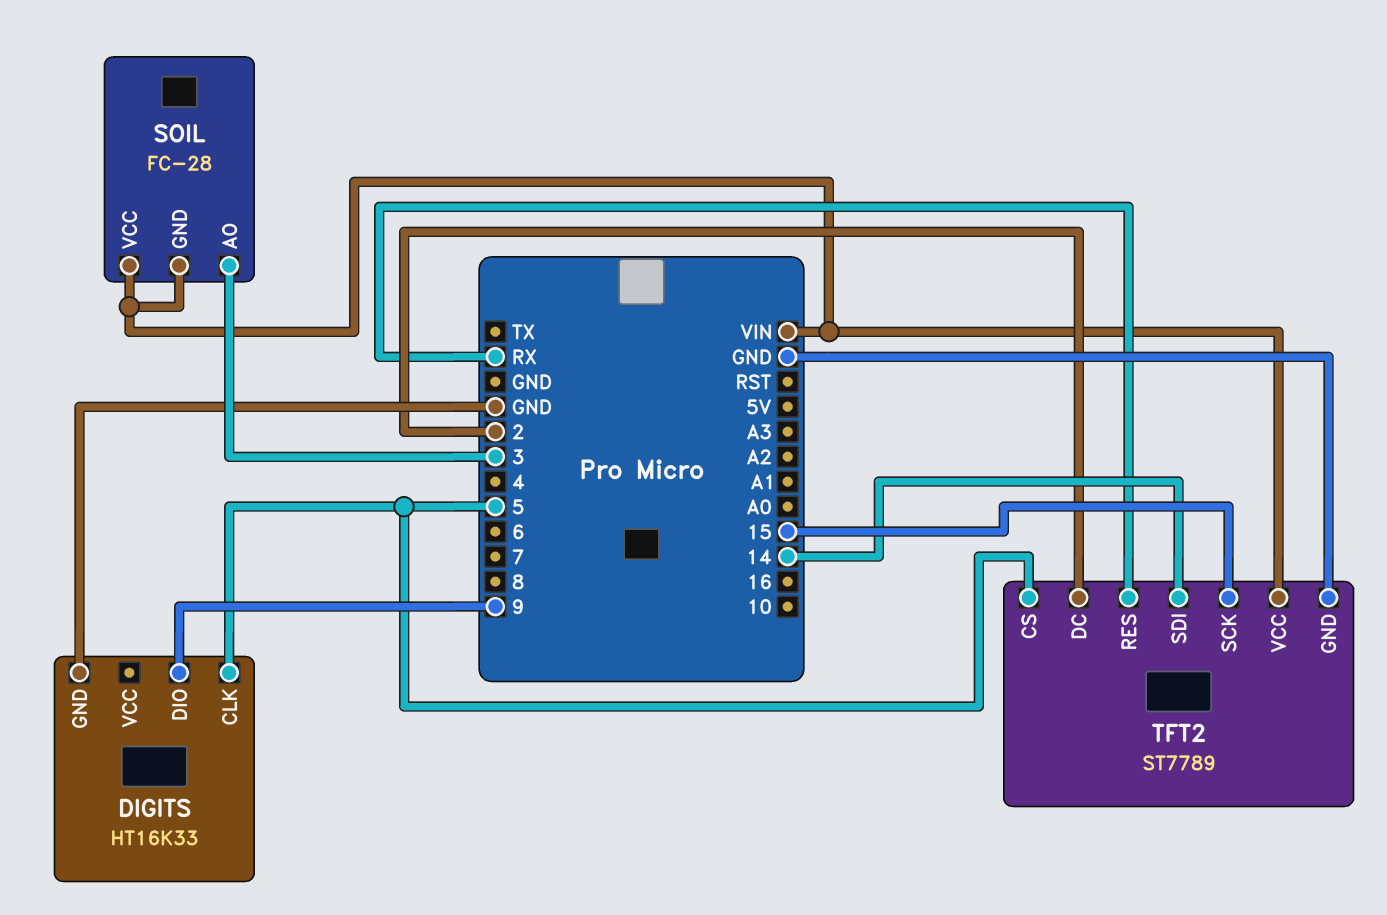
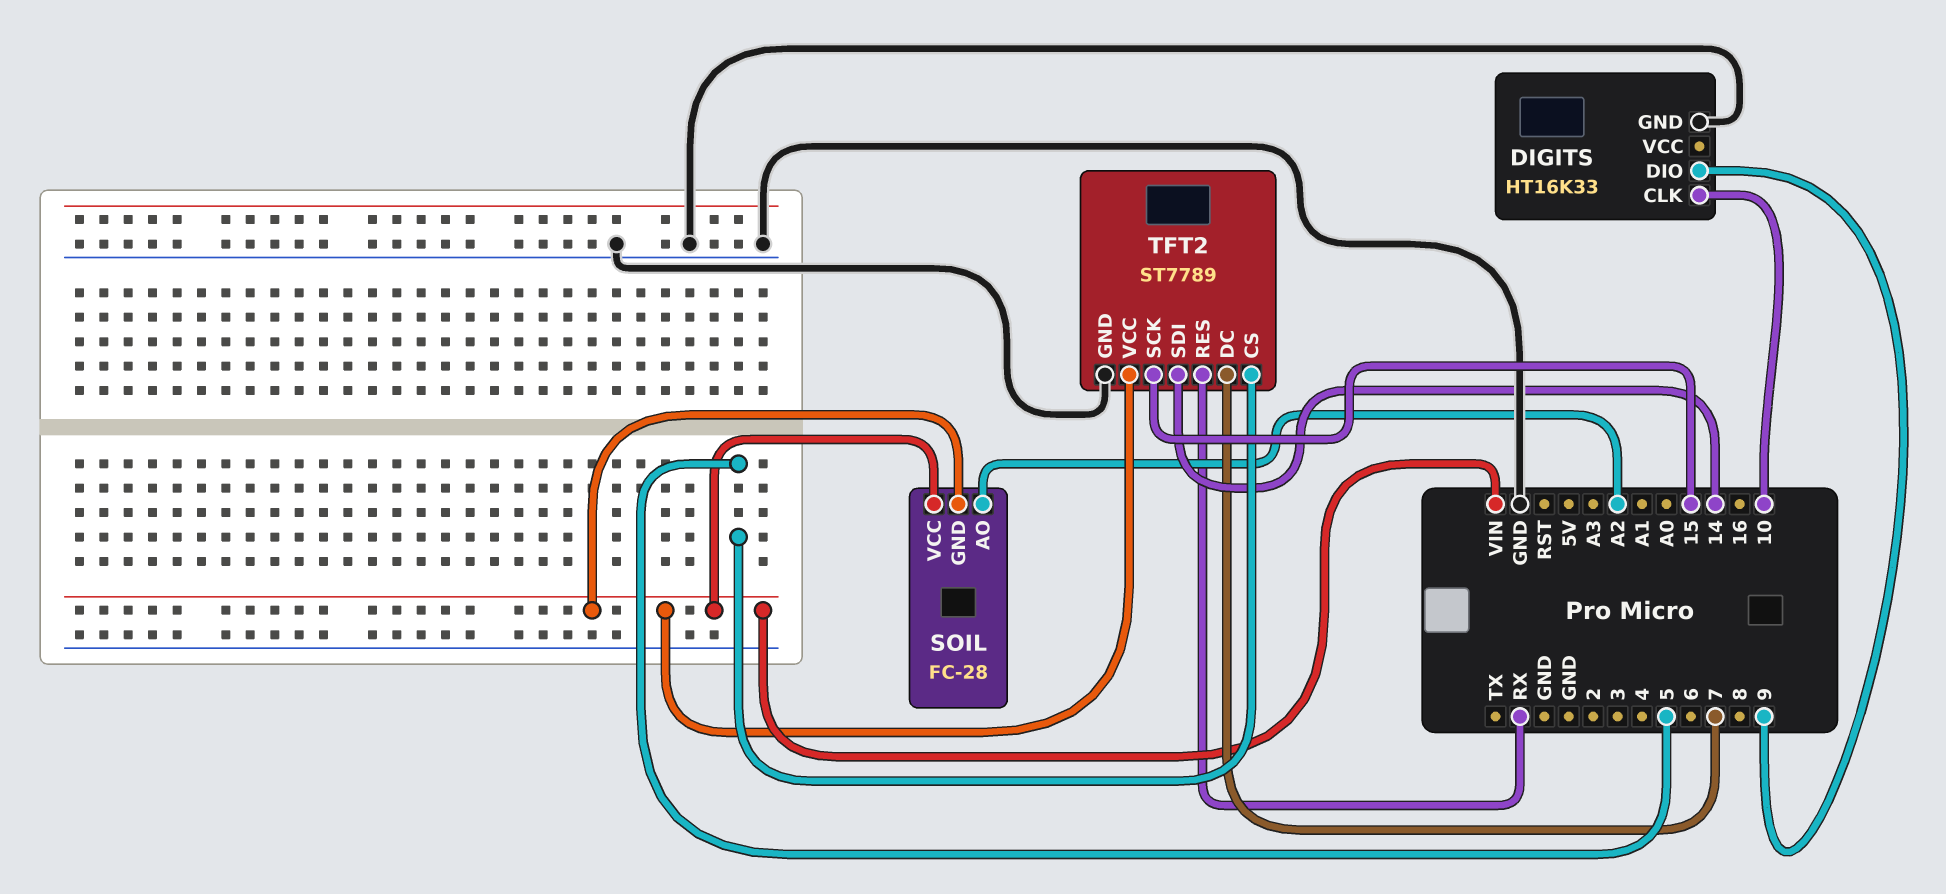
DIGITS pin CLK: 5 -> 10
SOIL pin AO: 3 -> A2
TFT2 pin DC: 2 -> 7

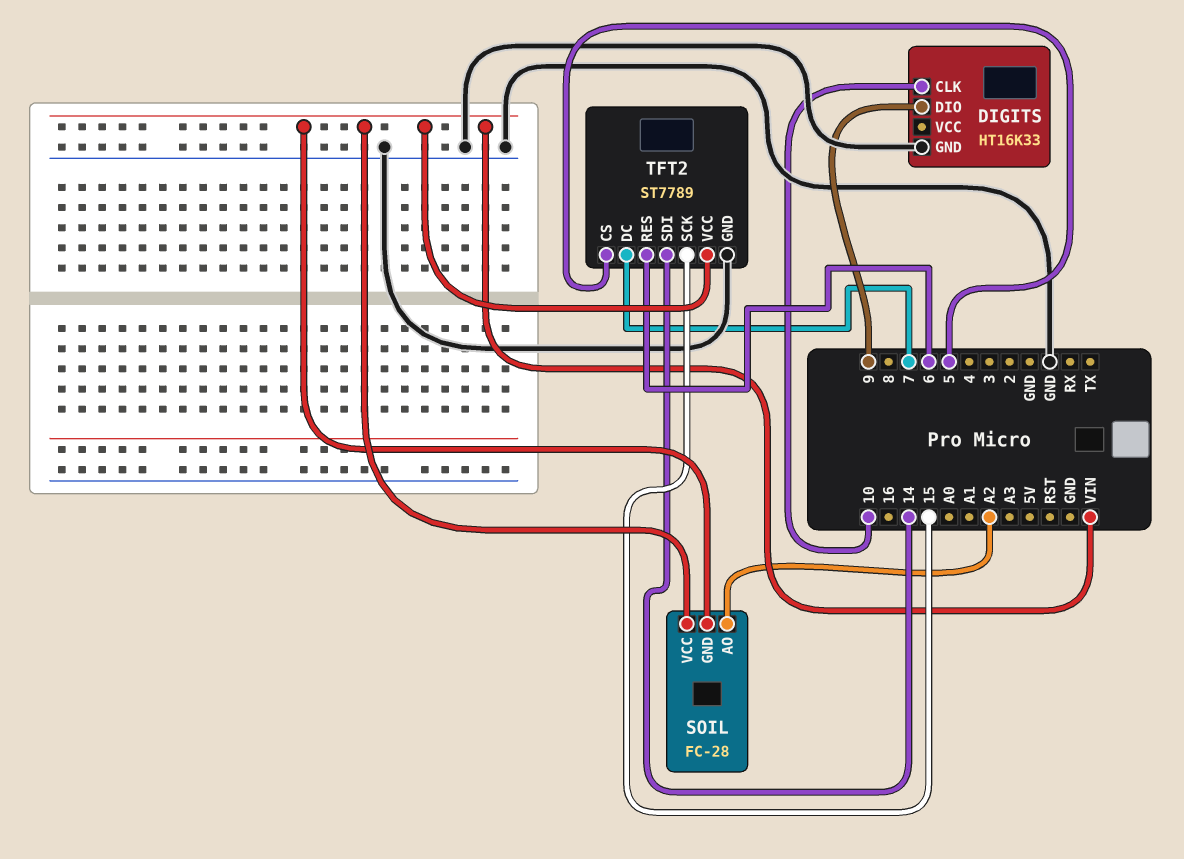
TFT2 pin RES: RX -> 6

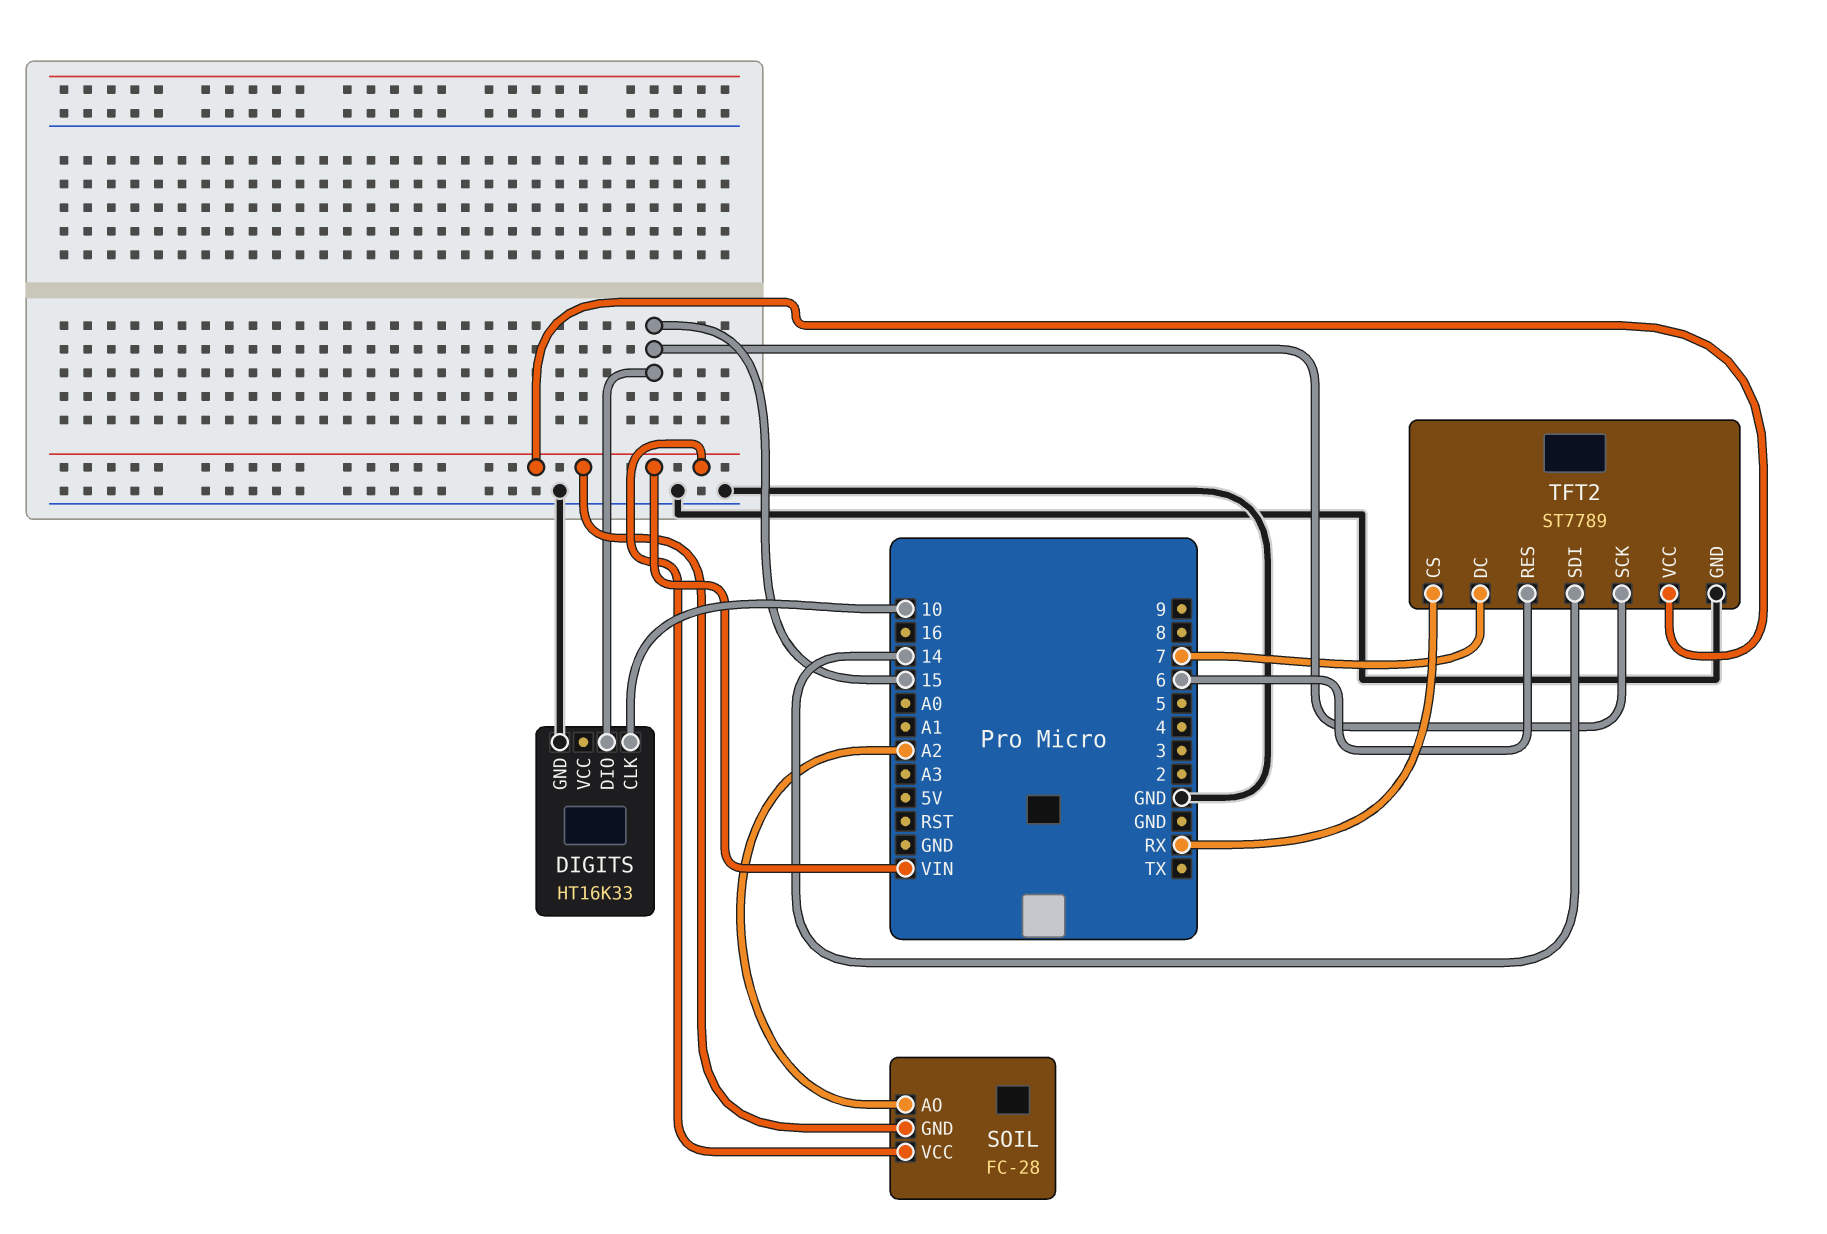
DIGITS pin DIO: 9 -> 15
TFT2 pin CS: 5 -> RX

